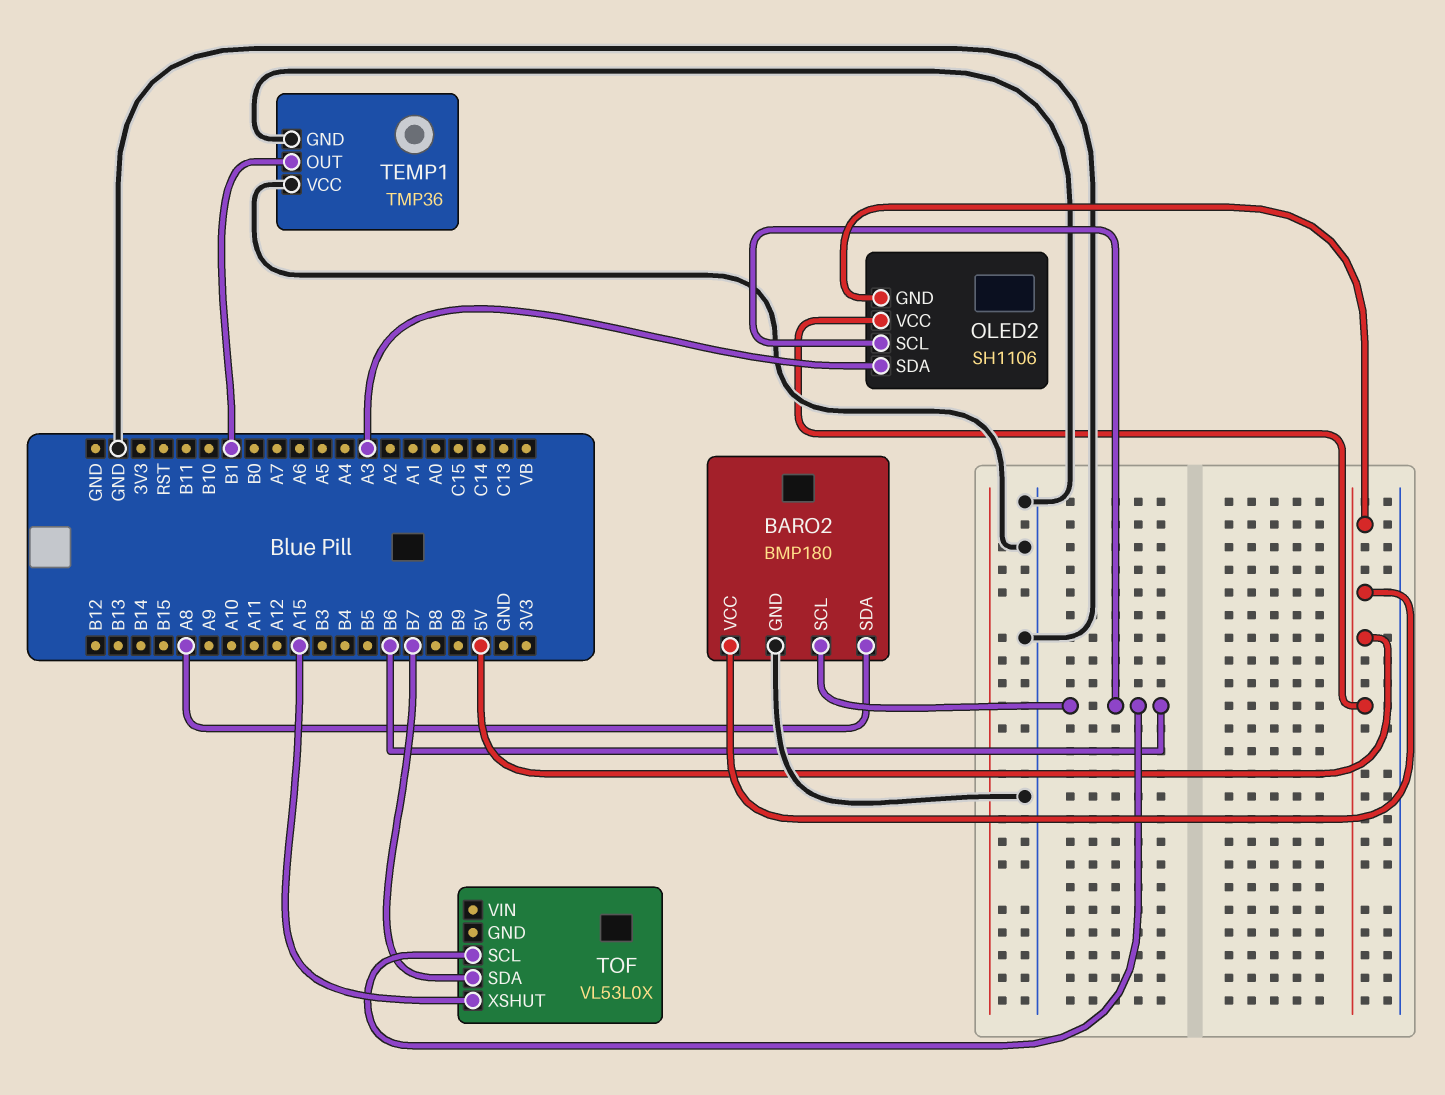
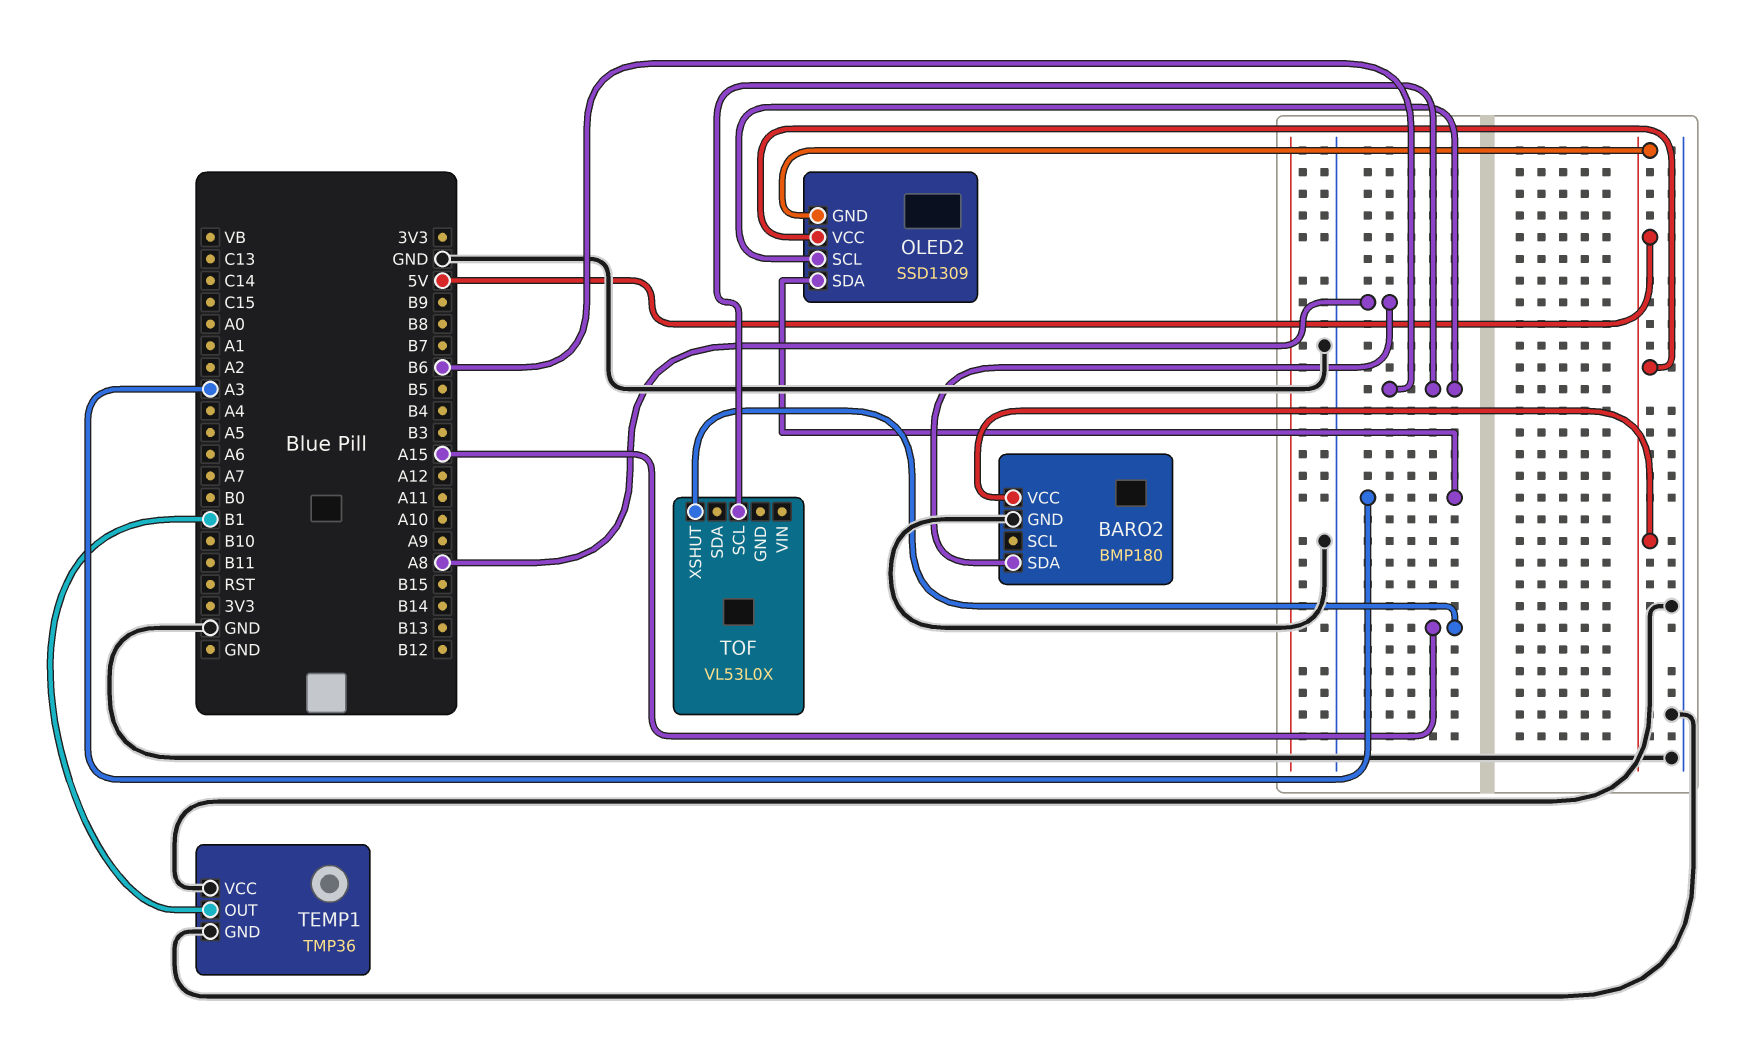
BARO2 pin SCL: B6 -> none
OLED2: SH1106 -> SSD1309
TOF pin SDA: B7 -> none

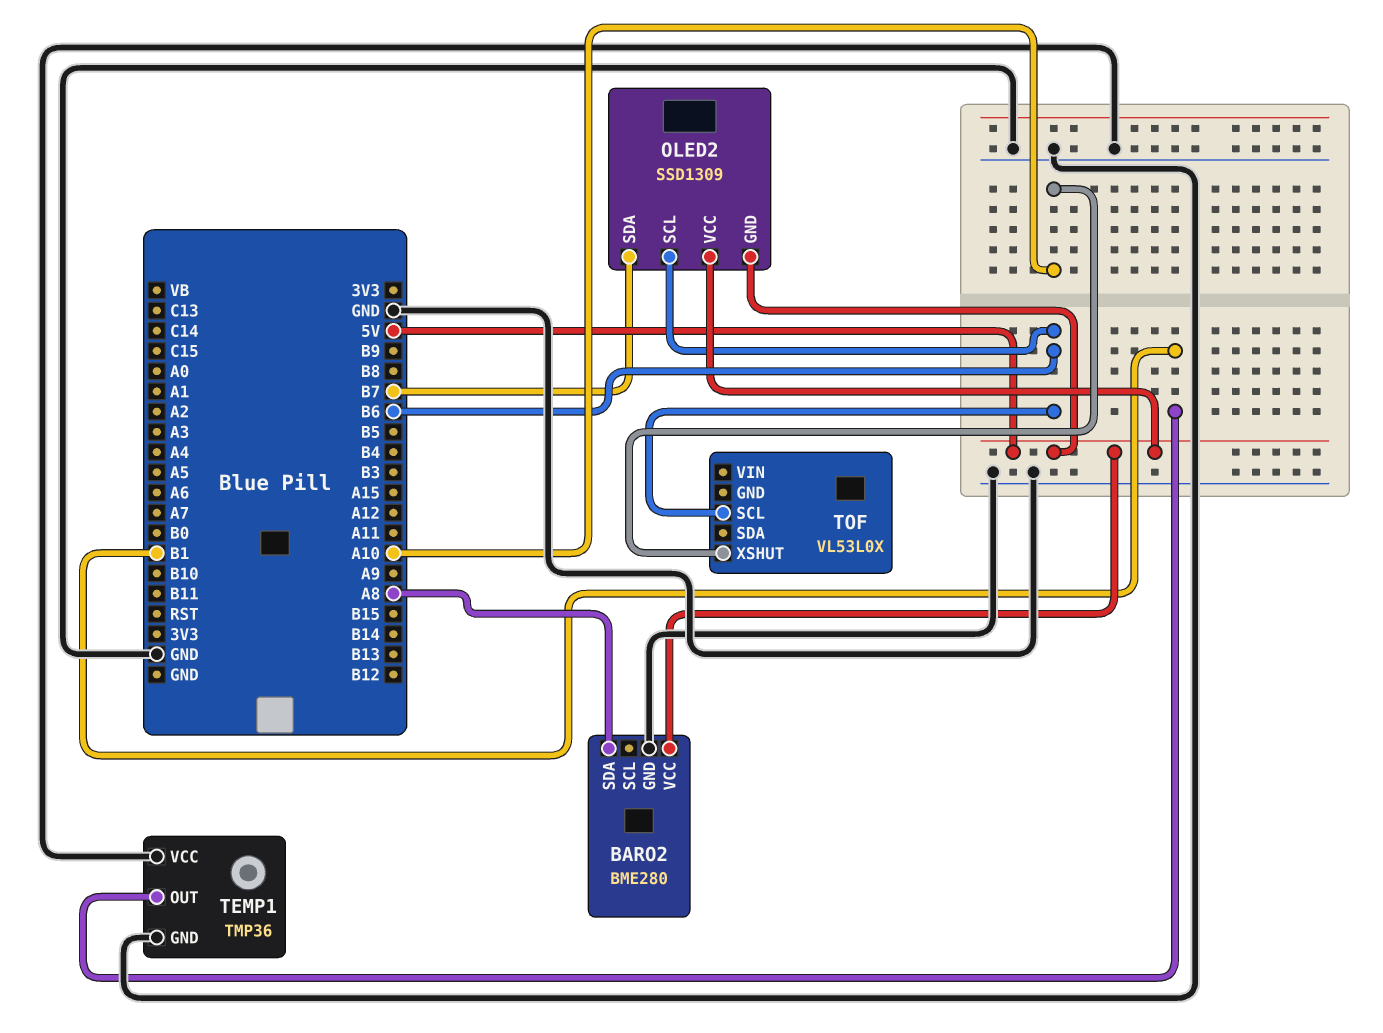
BARO2: BMP180 -> BME280
OLED2 pin SDA: A3 -> B7
TOF pin XSHUT: A15 -> A10

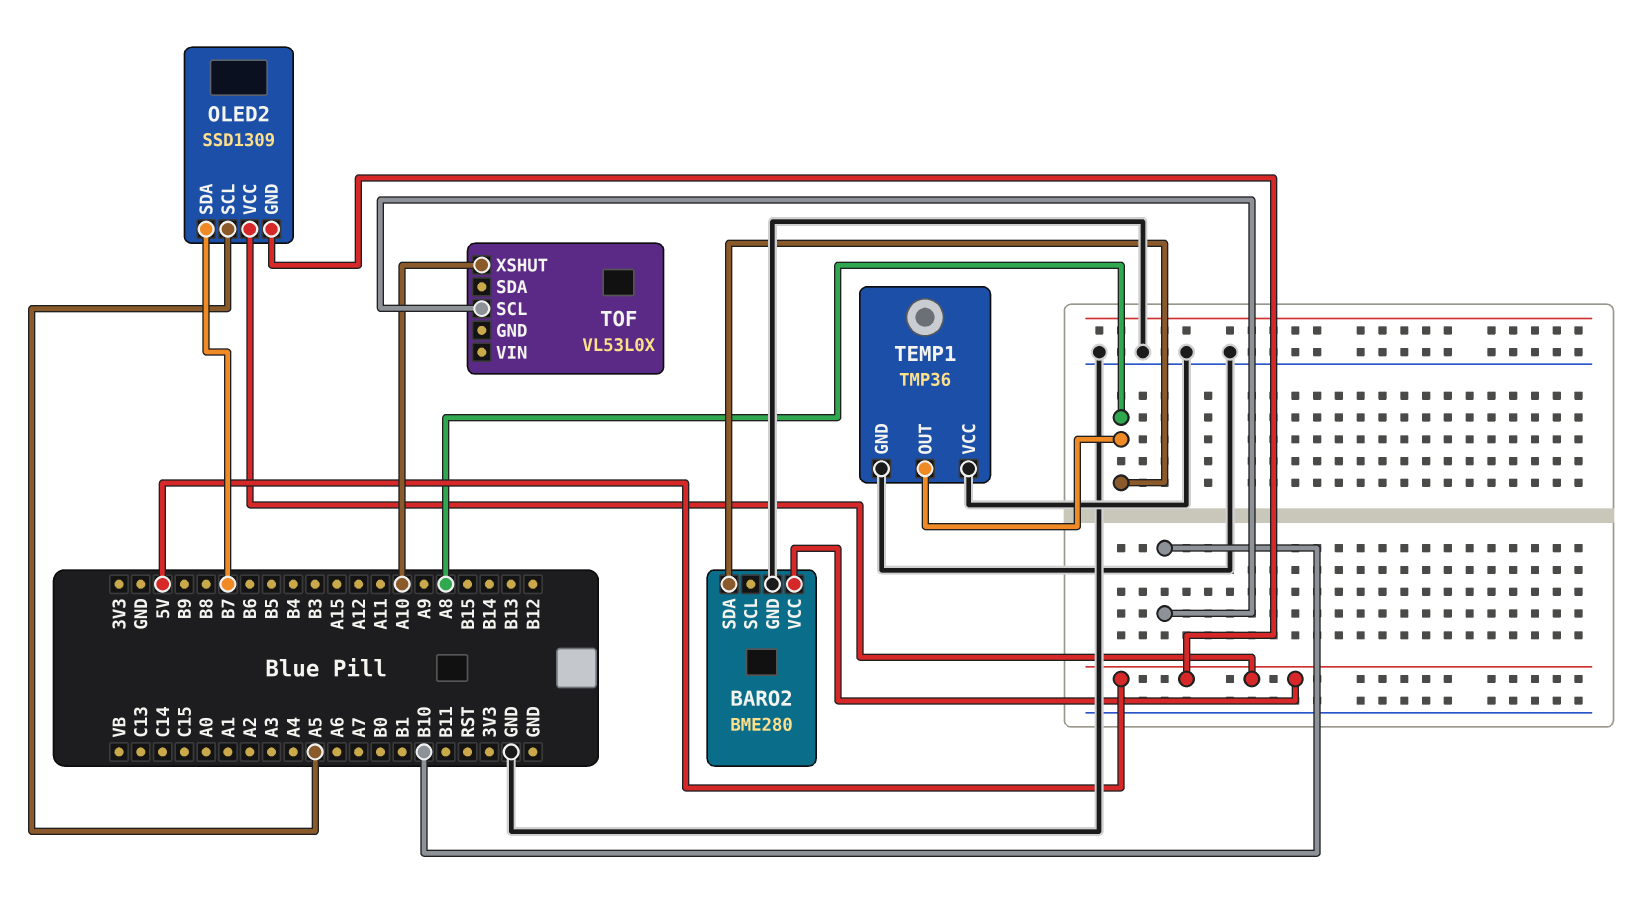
OLED2 pin SCL: B6 -> A5
TEMP1 pin OUT: B1 -> A8
TOF pin SCL: B6 -> B10

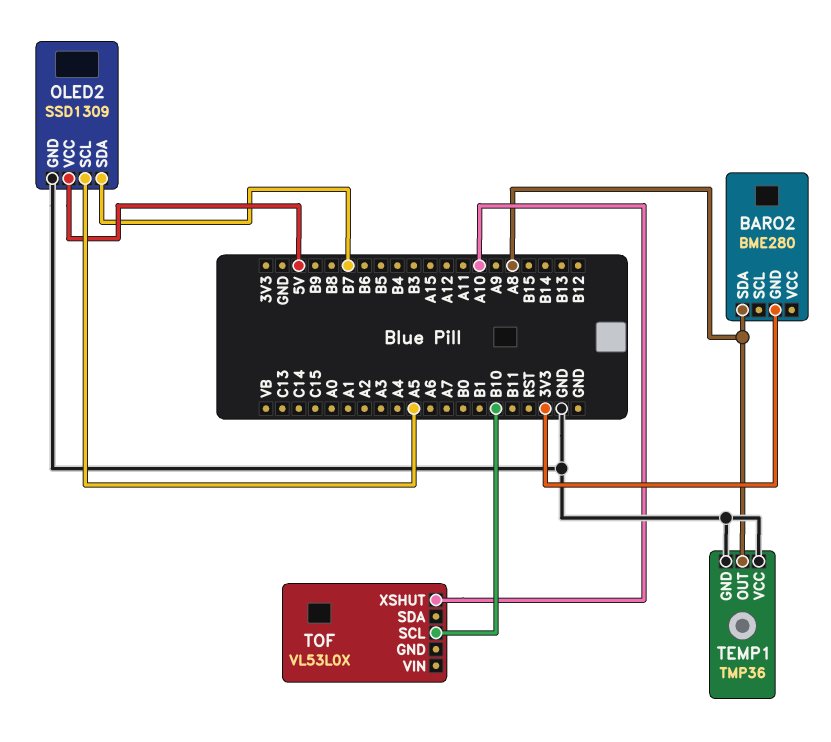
BARO2 pin GND: GND -> 3V3
BARO2 pin VCC: 5V -> none
OLED2 pin GND: 5V -> GND

